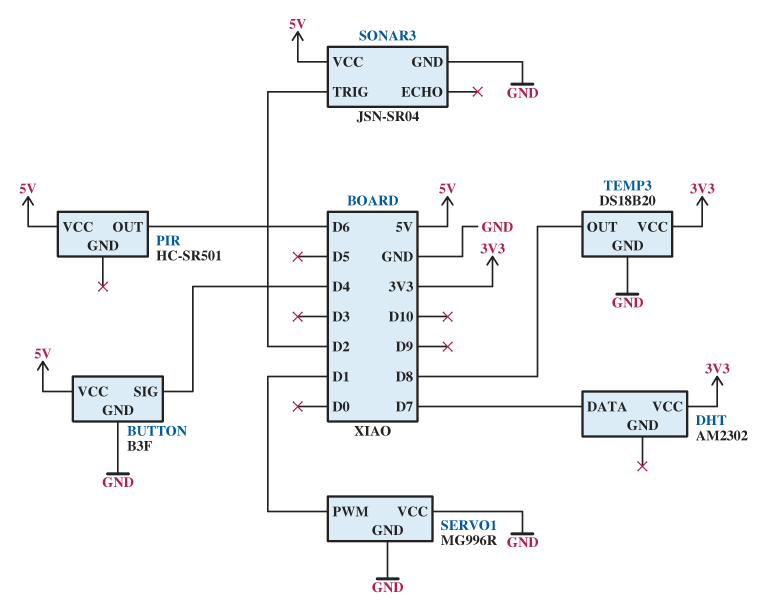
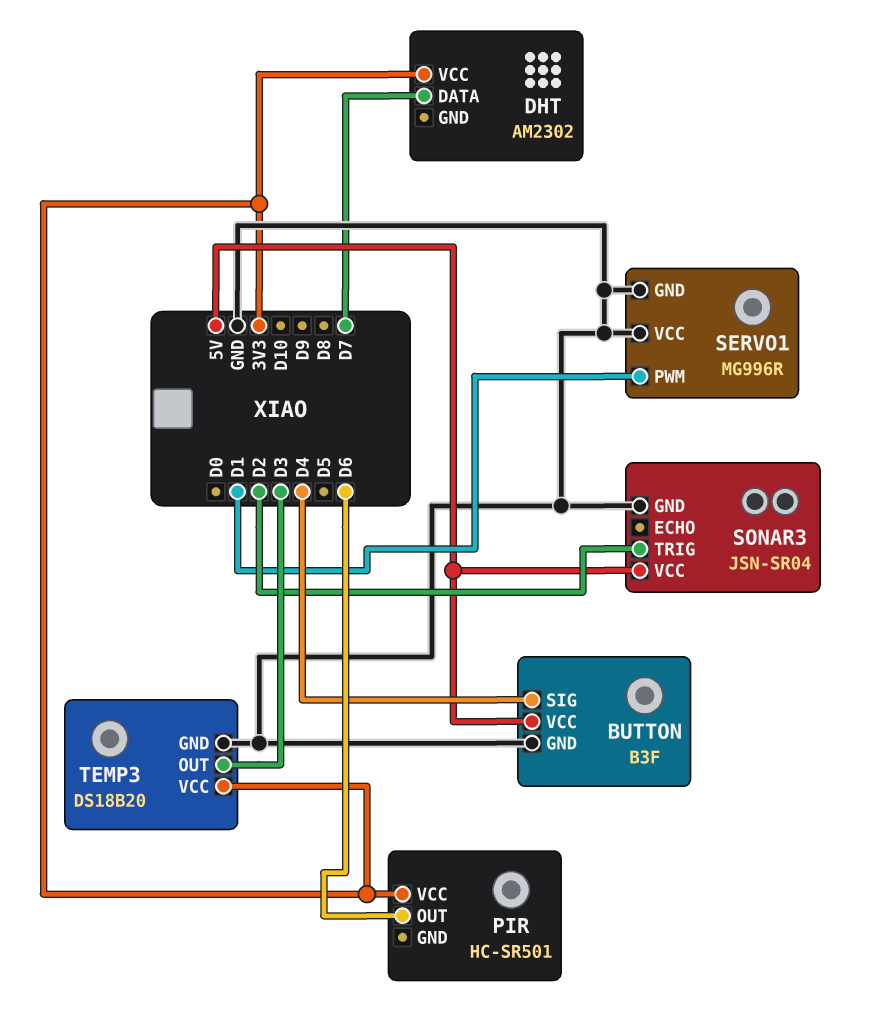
PIR pin VCC: 5V -> 3V3
TEMP3 pin OUT: D8 -> D3

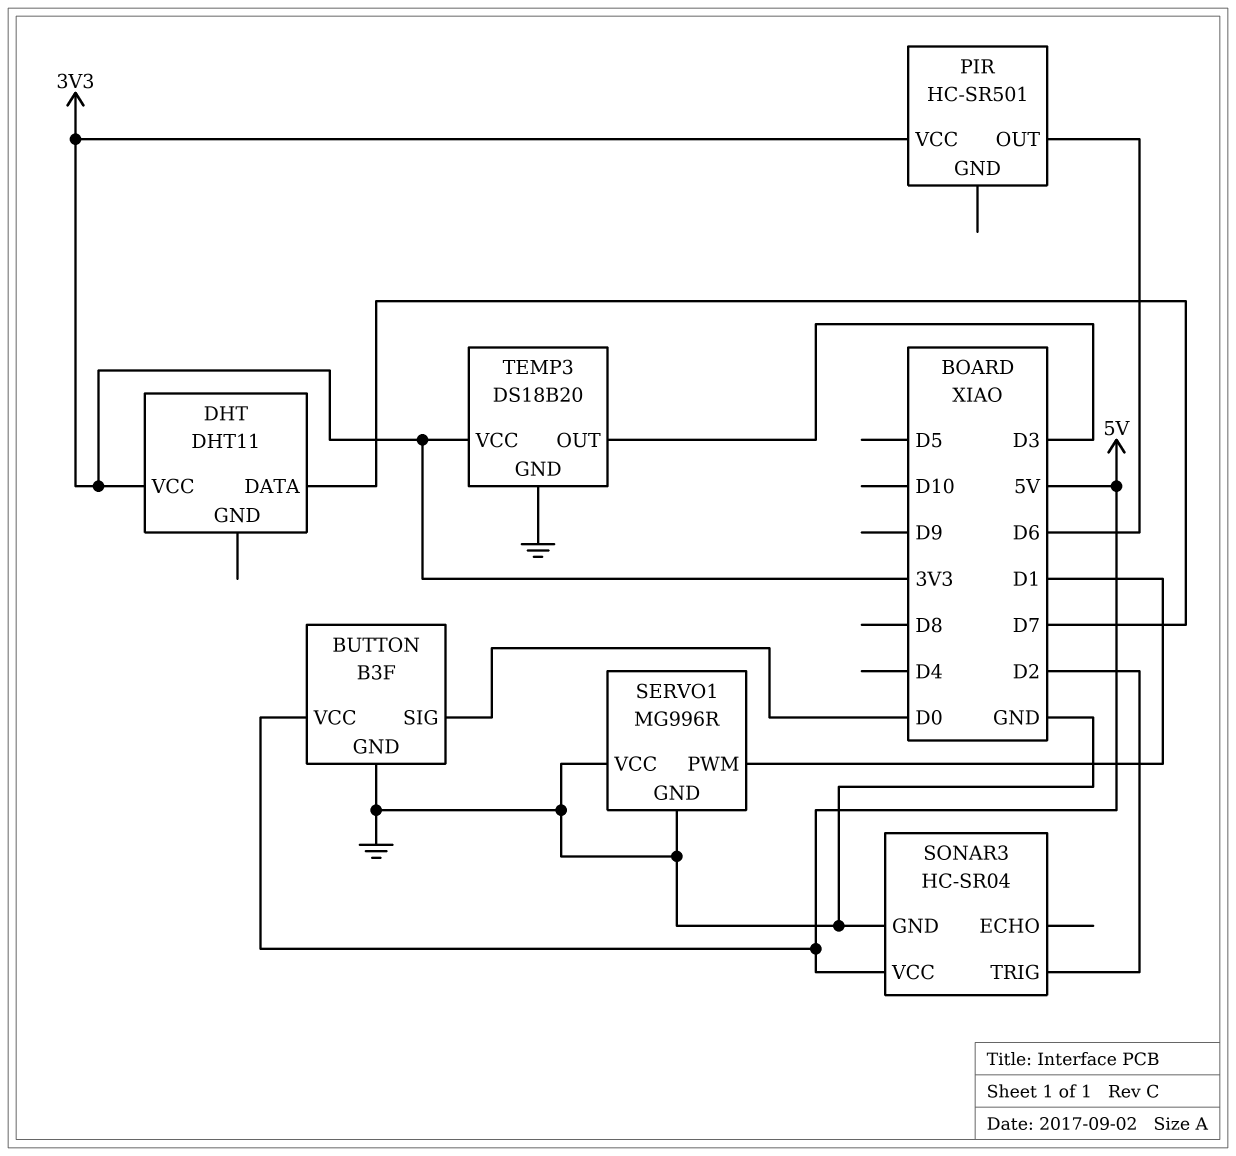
BUTTON pin SIG: D4 -> D0
DHT: AM2302 -> DHT11
SONAR3: JSN-SR04 -> HC-SR04

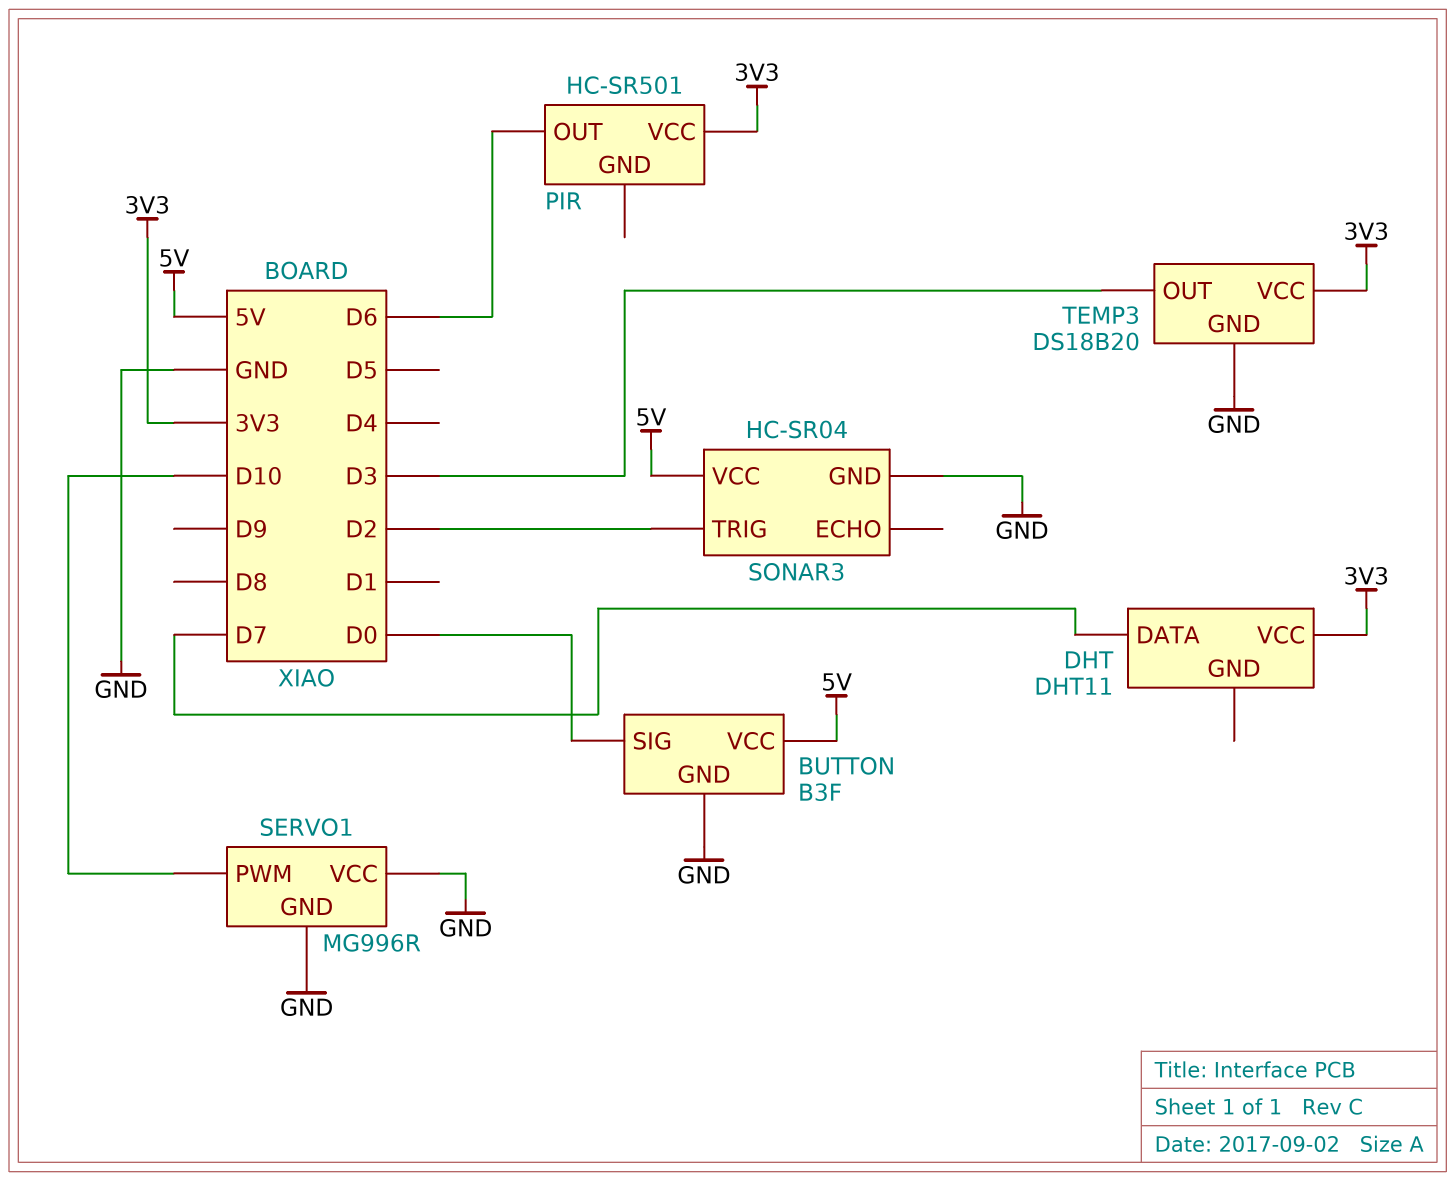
SERVO1 pin PWM: D1 -> D10

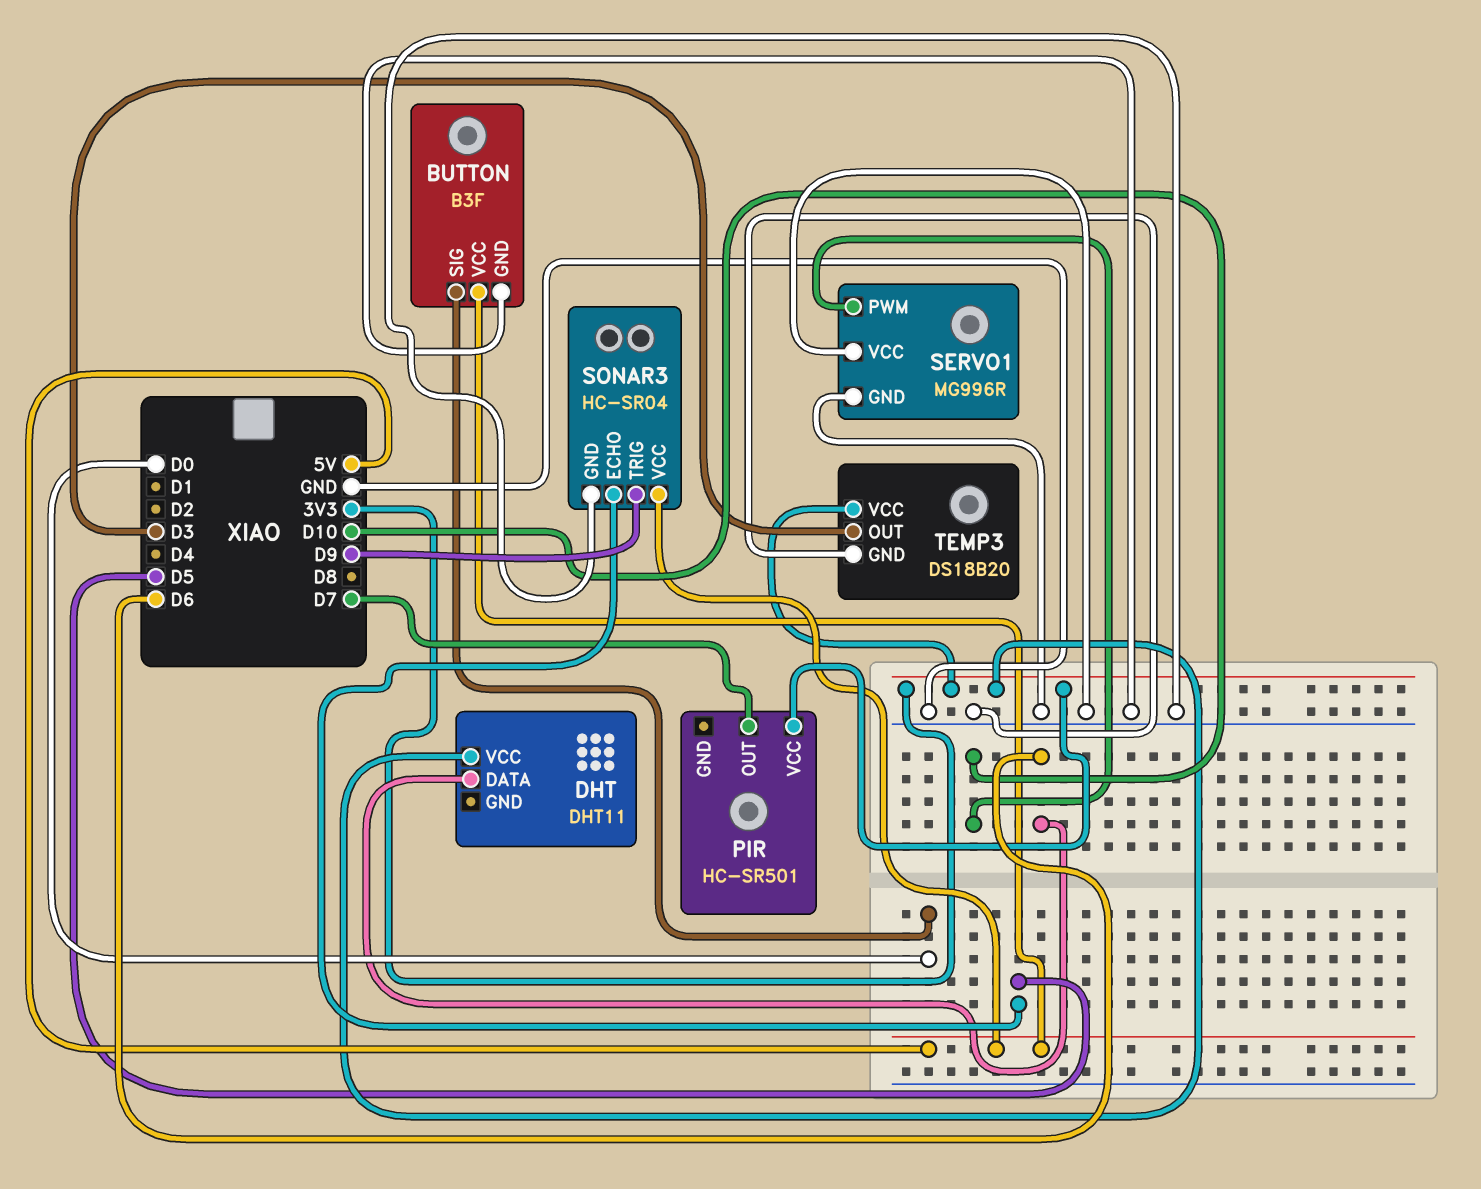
DHT pin DATA: D7 -> D6
PIR pin OUT: D6 -> D7
SONAR3 pin ECHO: none -> D5
SONAR3 pin TRIG: D2 -> D9

